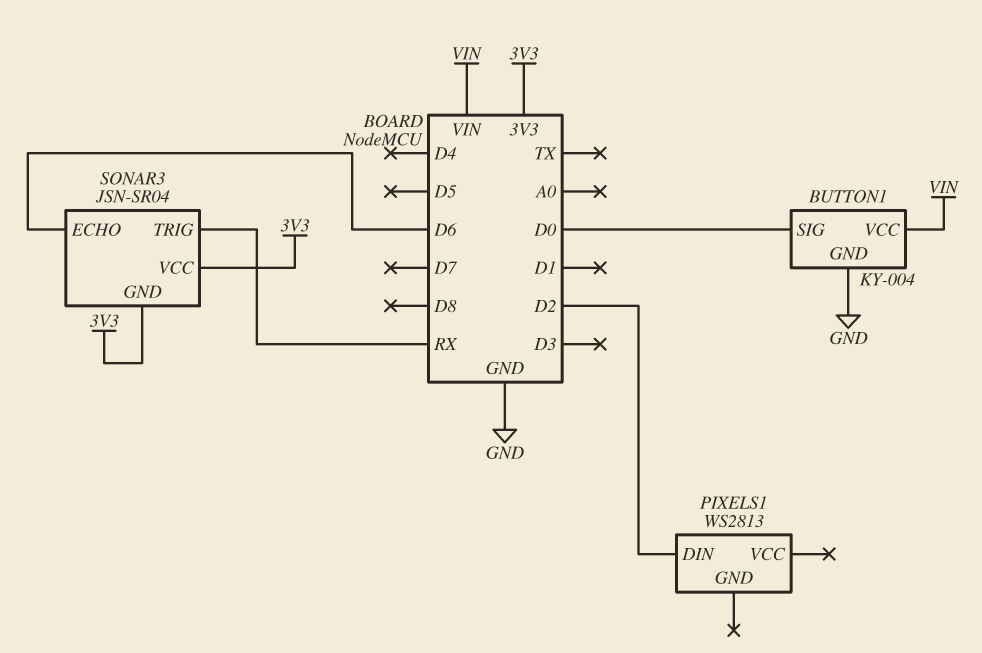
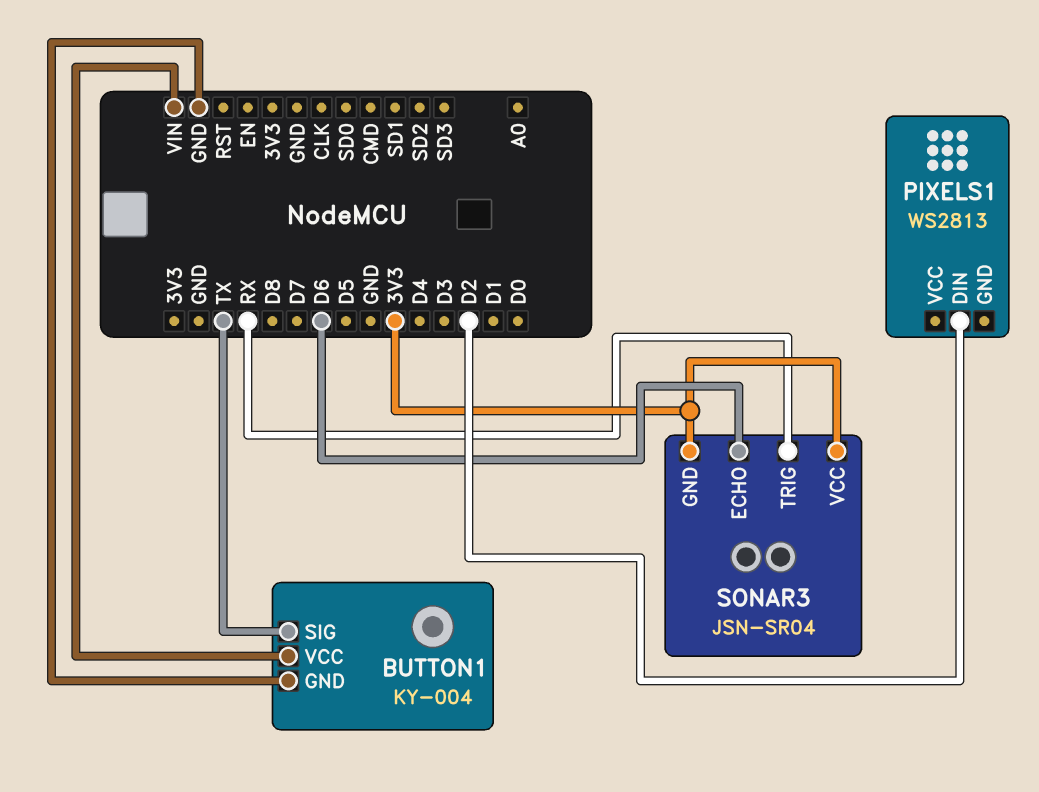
BUTTON1 pin SIG: D0 -> TX

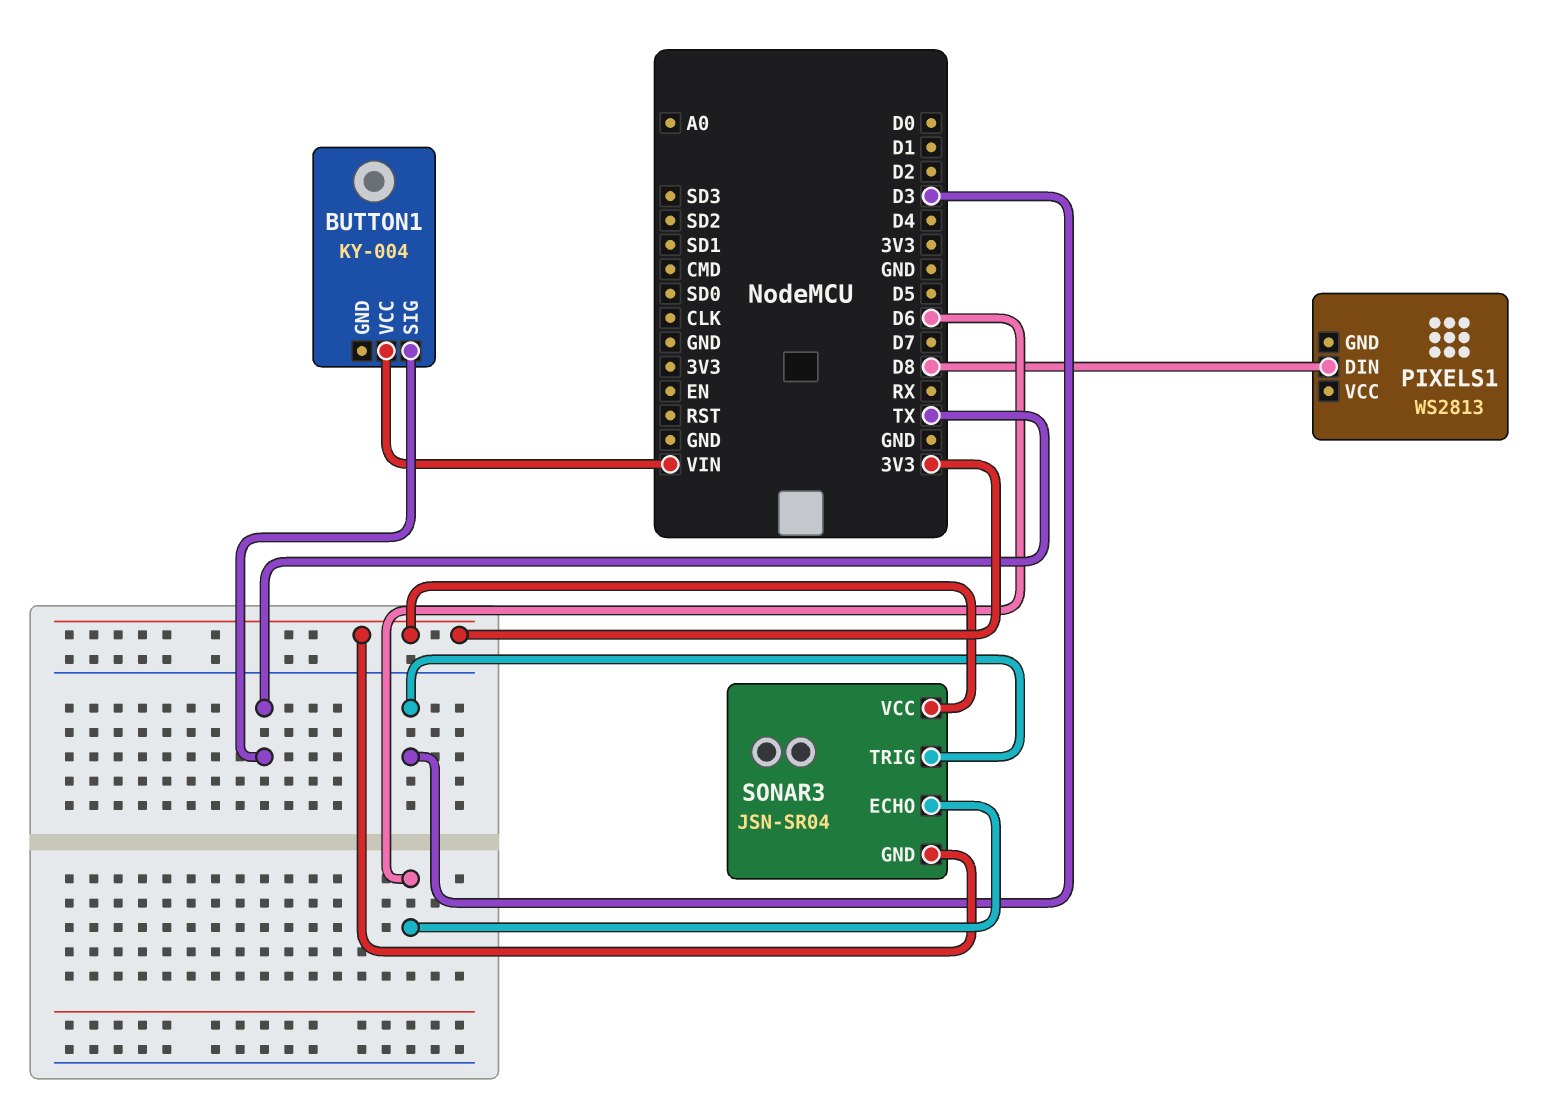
BUTTON1 pin GND: GND -> none
PIXELS1 pin DIN: D2 -> D8
SONAR3 pin TRIG: RX -> D3

